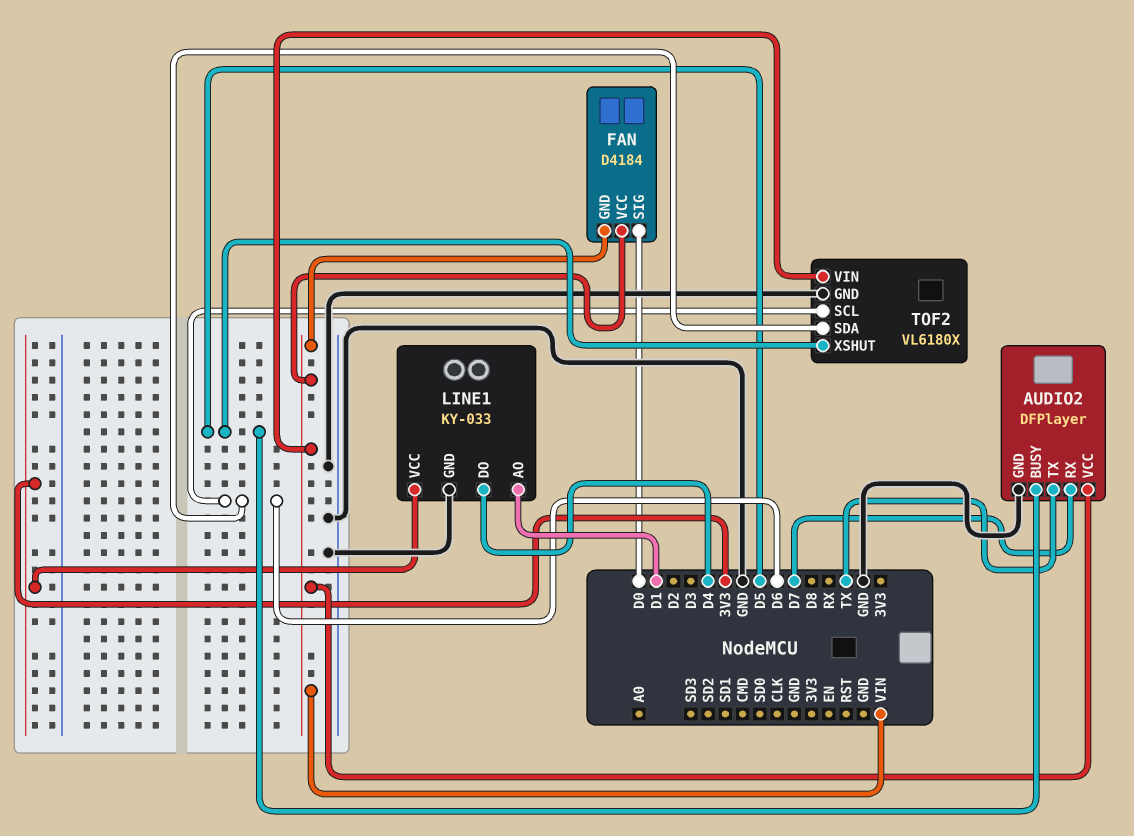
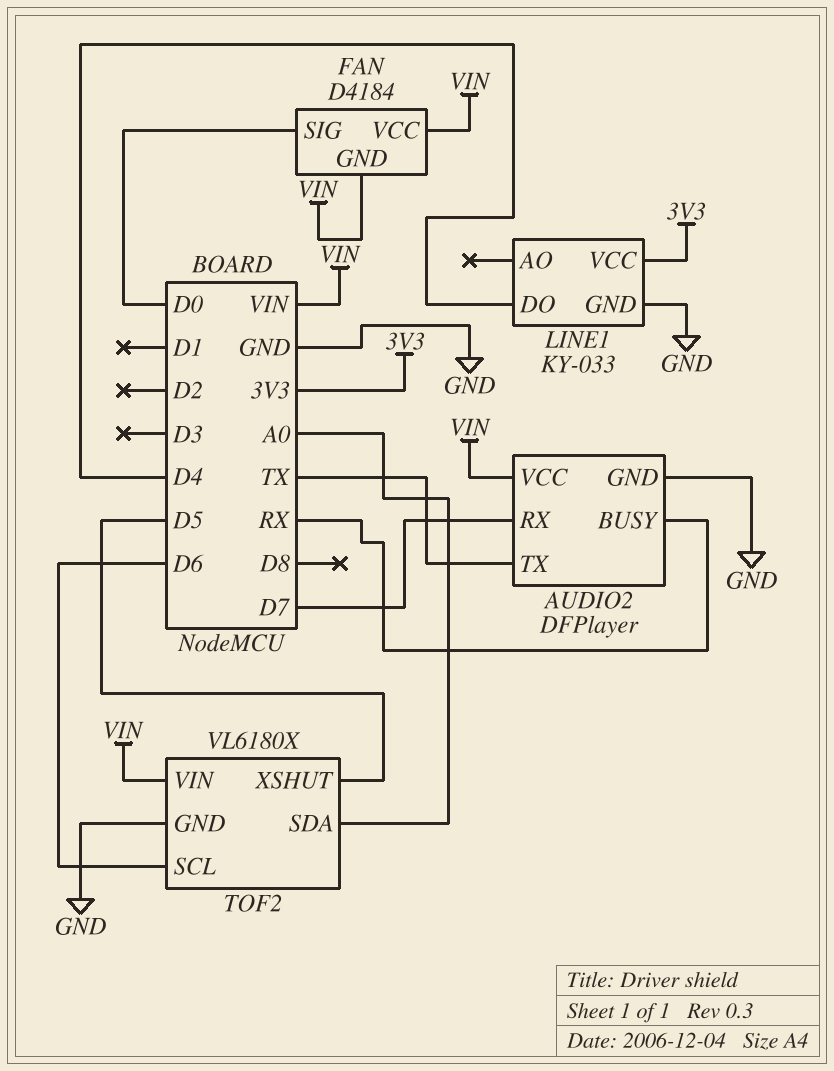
AUDIO2 pin BUSY: D5 -> RX
LINE1 pin AO: D1 -> none
TOF2 pin SDA: D6 -> A0

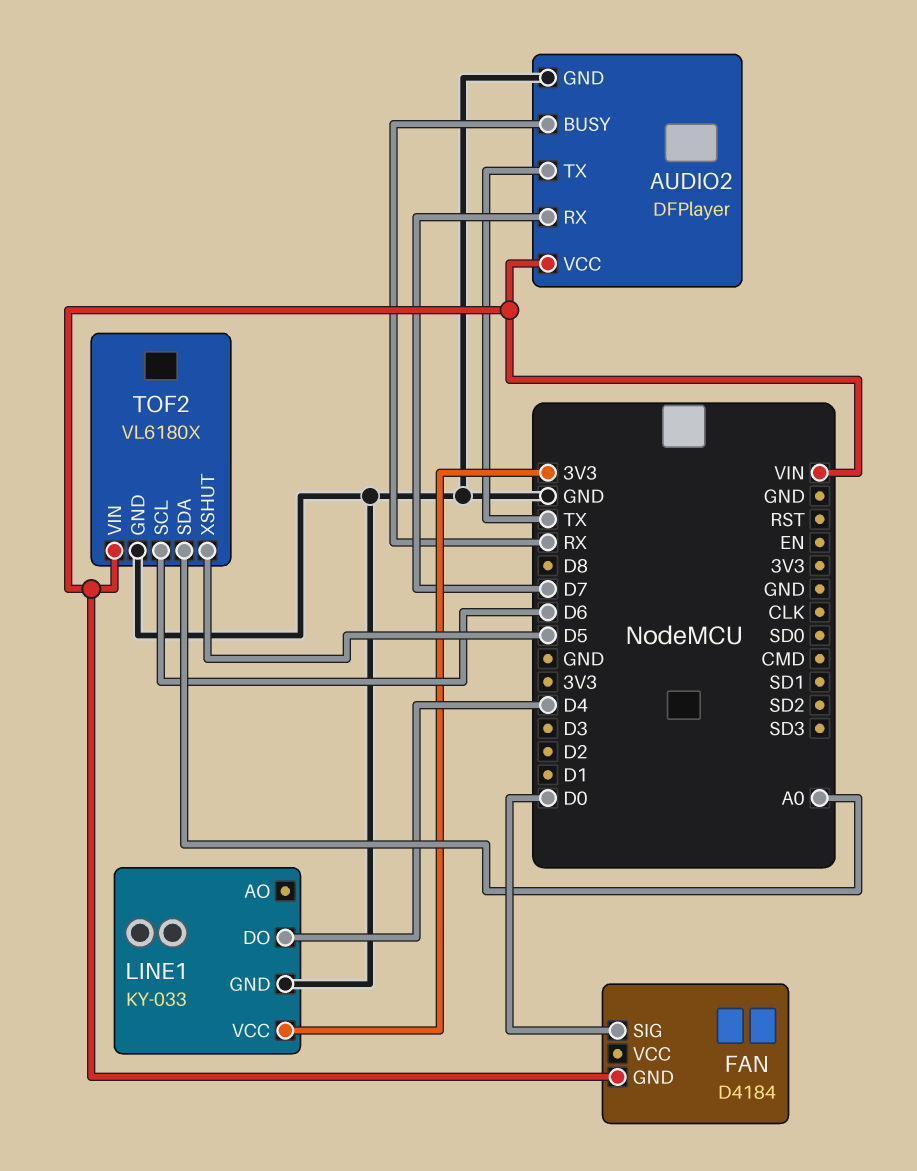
FAN pin VCC: VIN -> none

